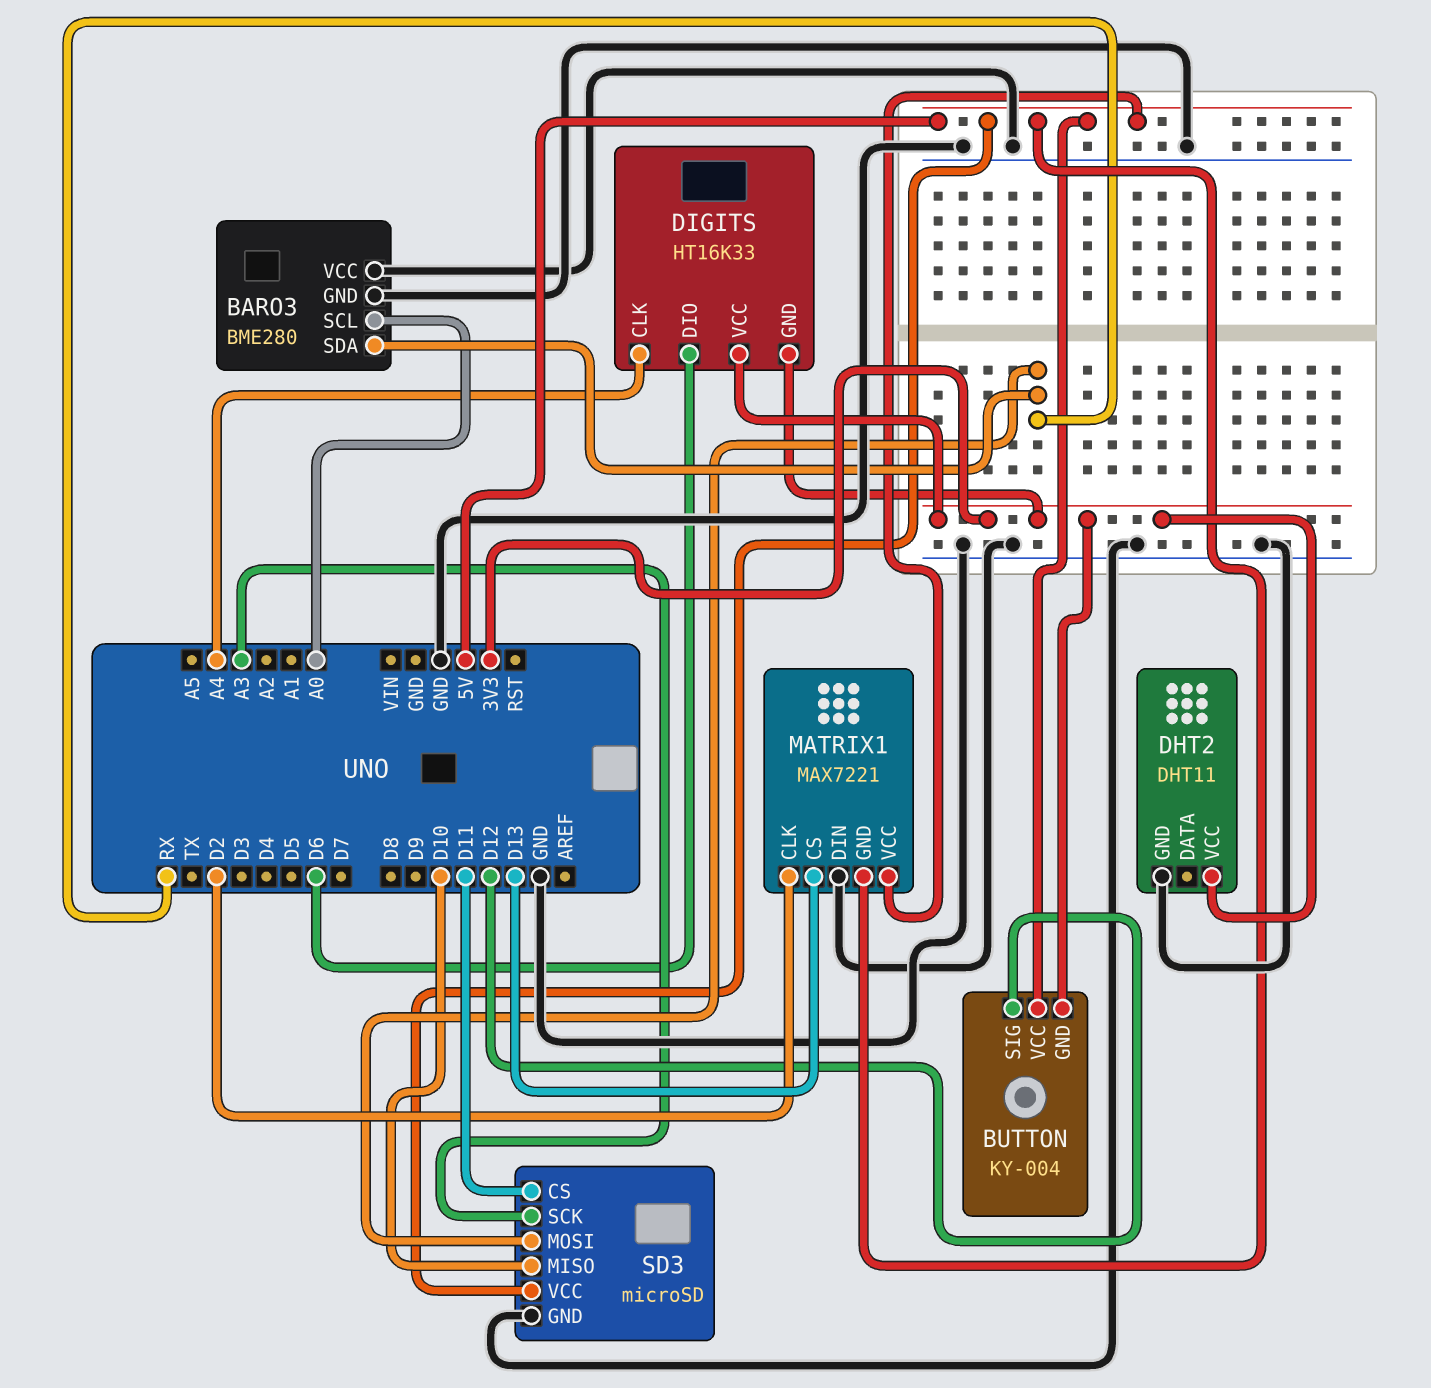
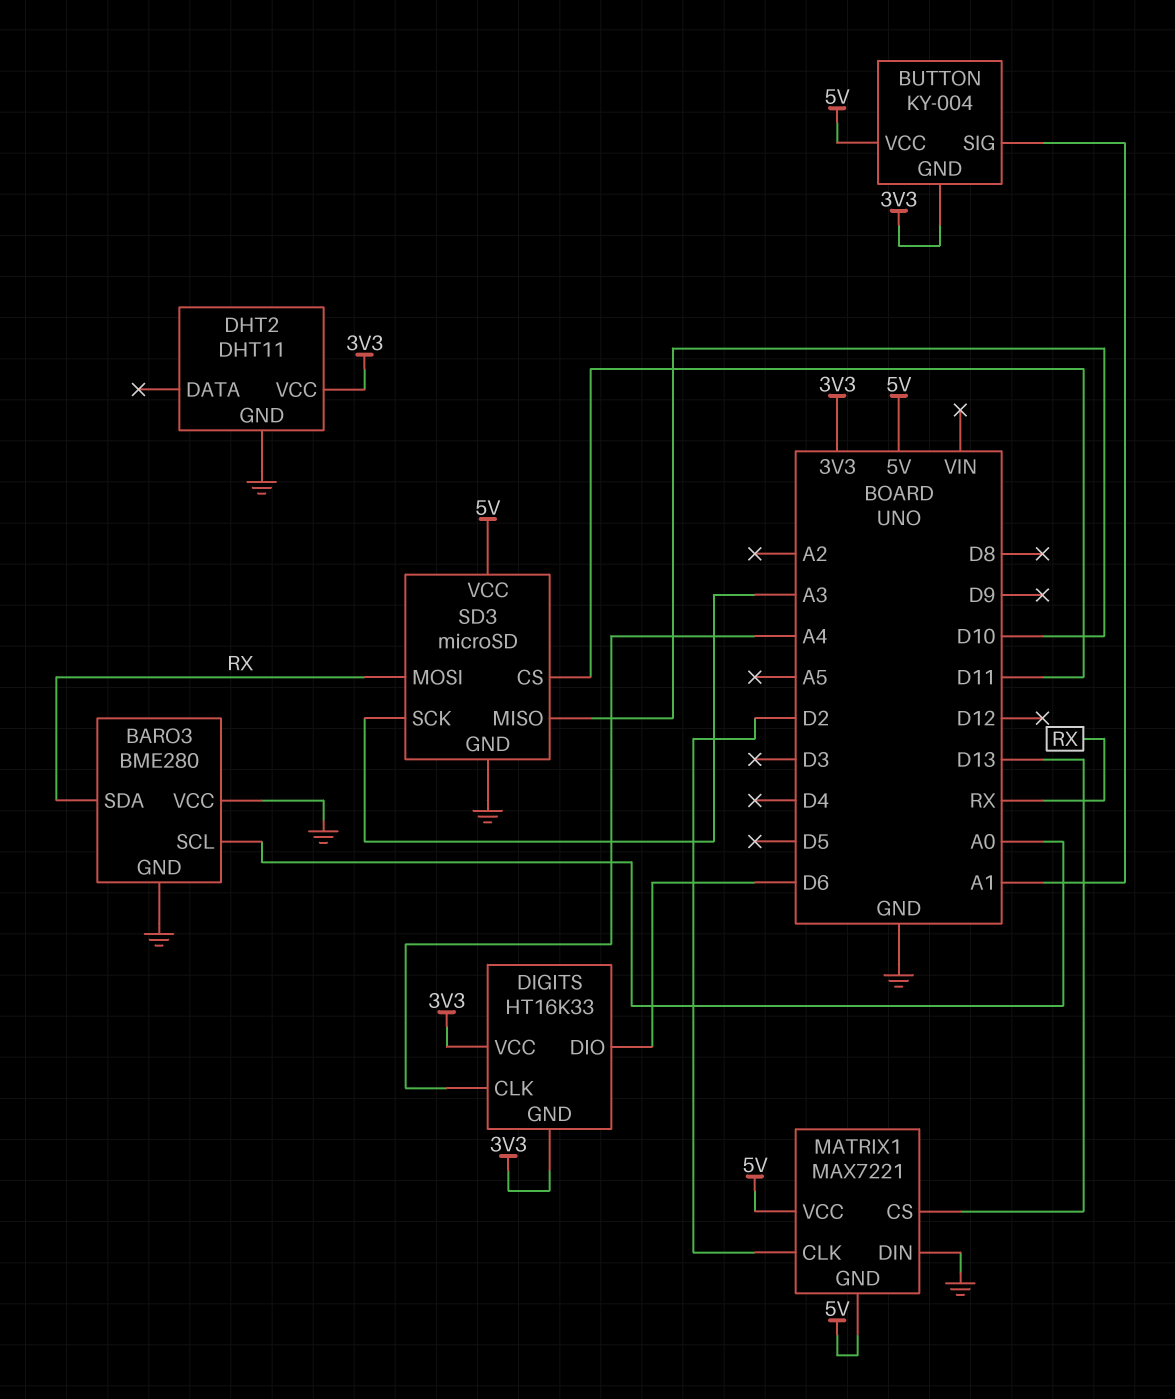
BUTTON pin SIG: D12 -> A1

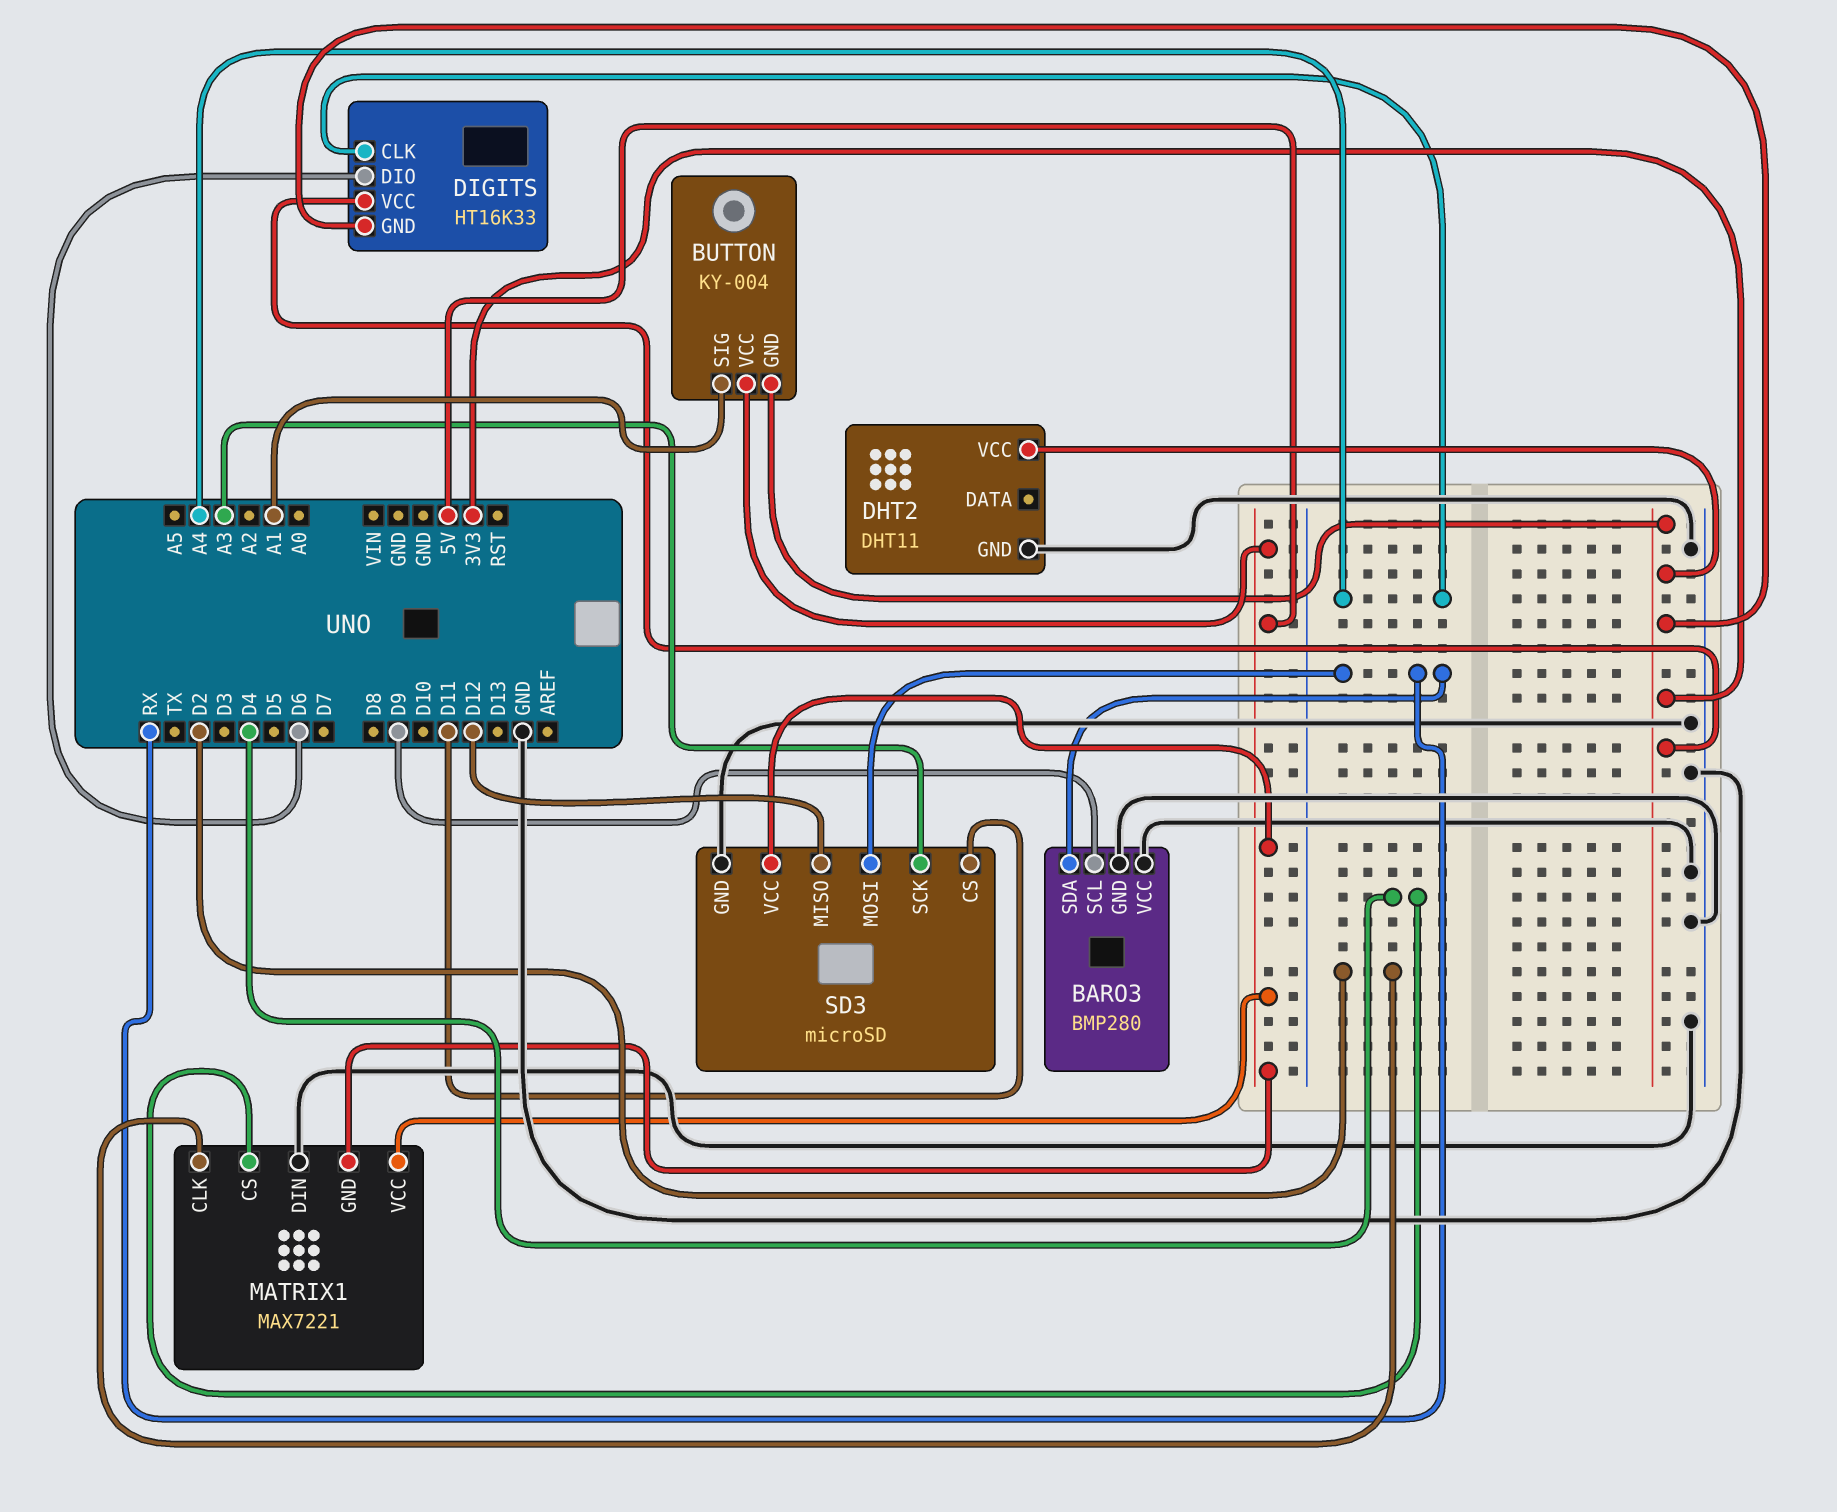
BARO3: BME280 -> BMP280
BARO3 pin SCL: A0 -> D9
MATRIX1 pin CS: D13 -> D4
SD3 pin MISO: D10 -> D12

